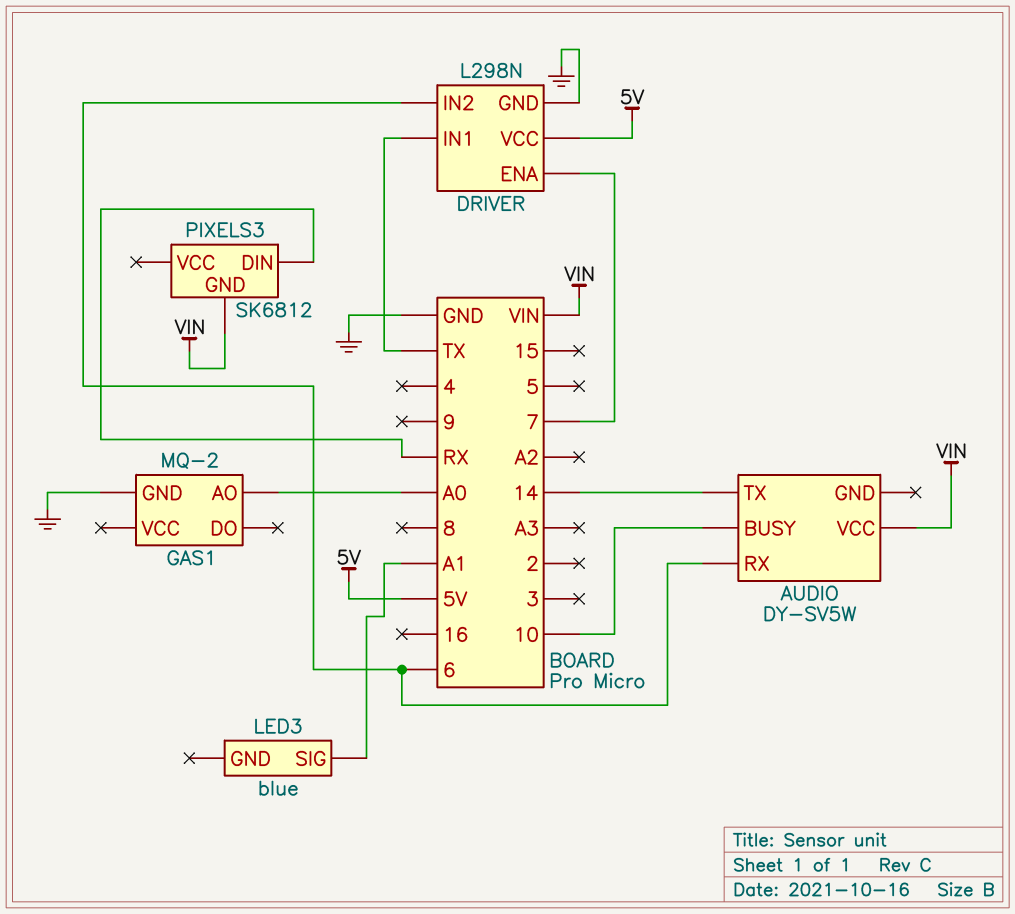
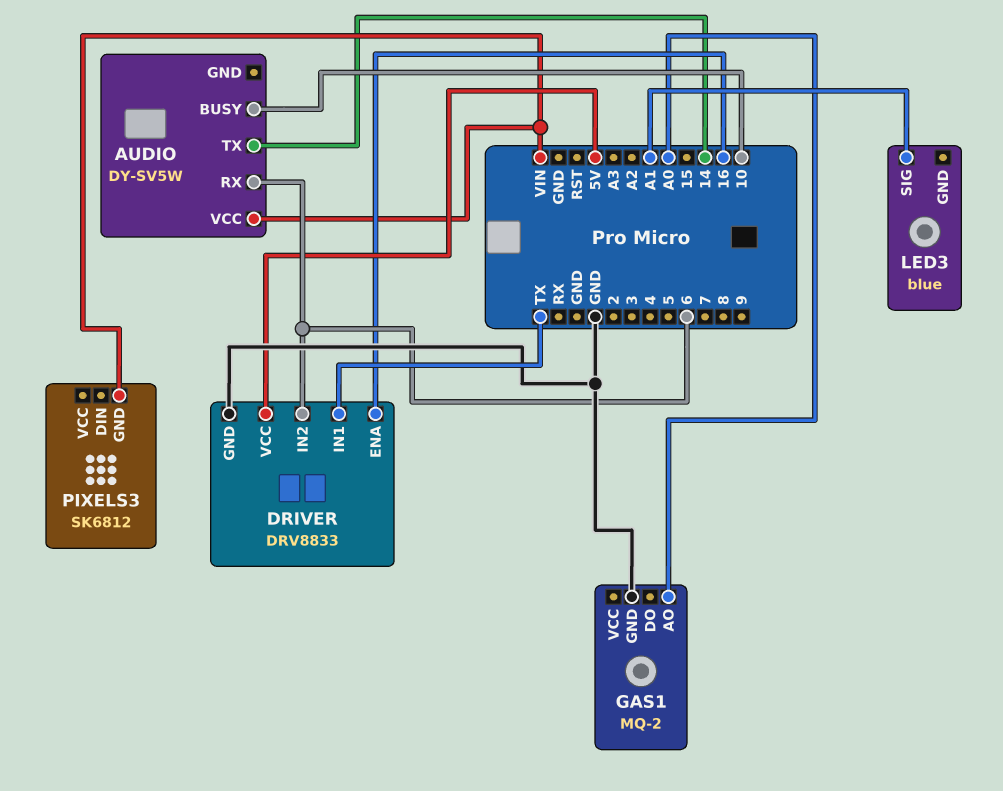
DRIVER: L298N -> DRV8833
DRIVER pin ENA: 7 -> 16
PIXELS3 pin DIN: RX -> none

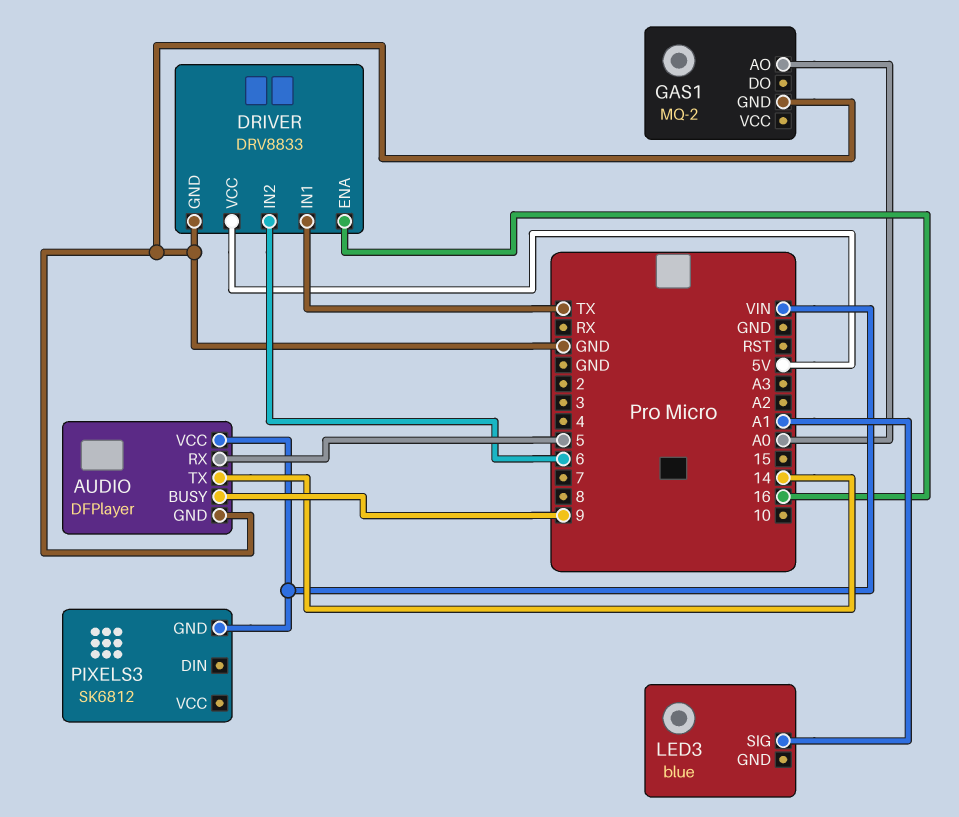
AUDIO: DY-SV5W -> DFPlayer
AUDIO pin BUSY: 10 -> 9
AUDIO pin GND: none -> GND
AUDIO pin RX: 6 -> 5

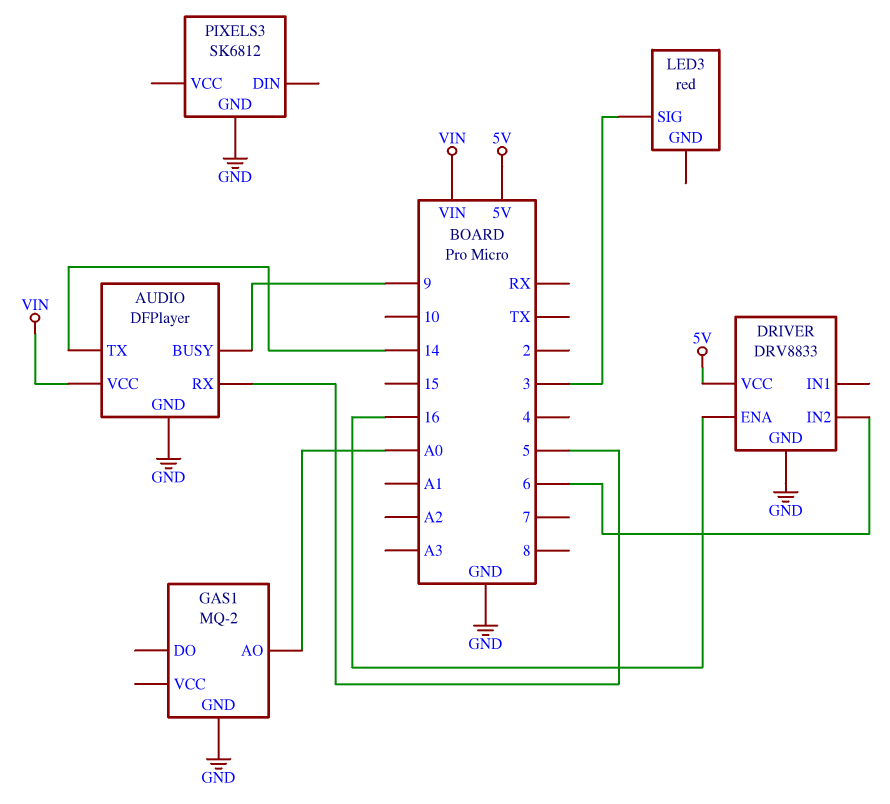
DRIVER pin IN1: TX -> none
LED3: blue -> red
LED3 pin SIG: A1 -> 3
PIXELS3 pin GND: VIN -> GND

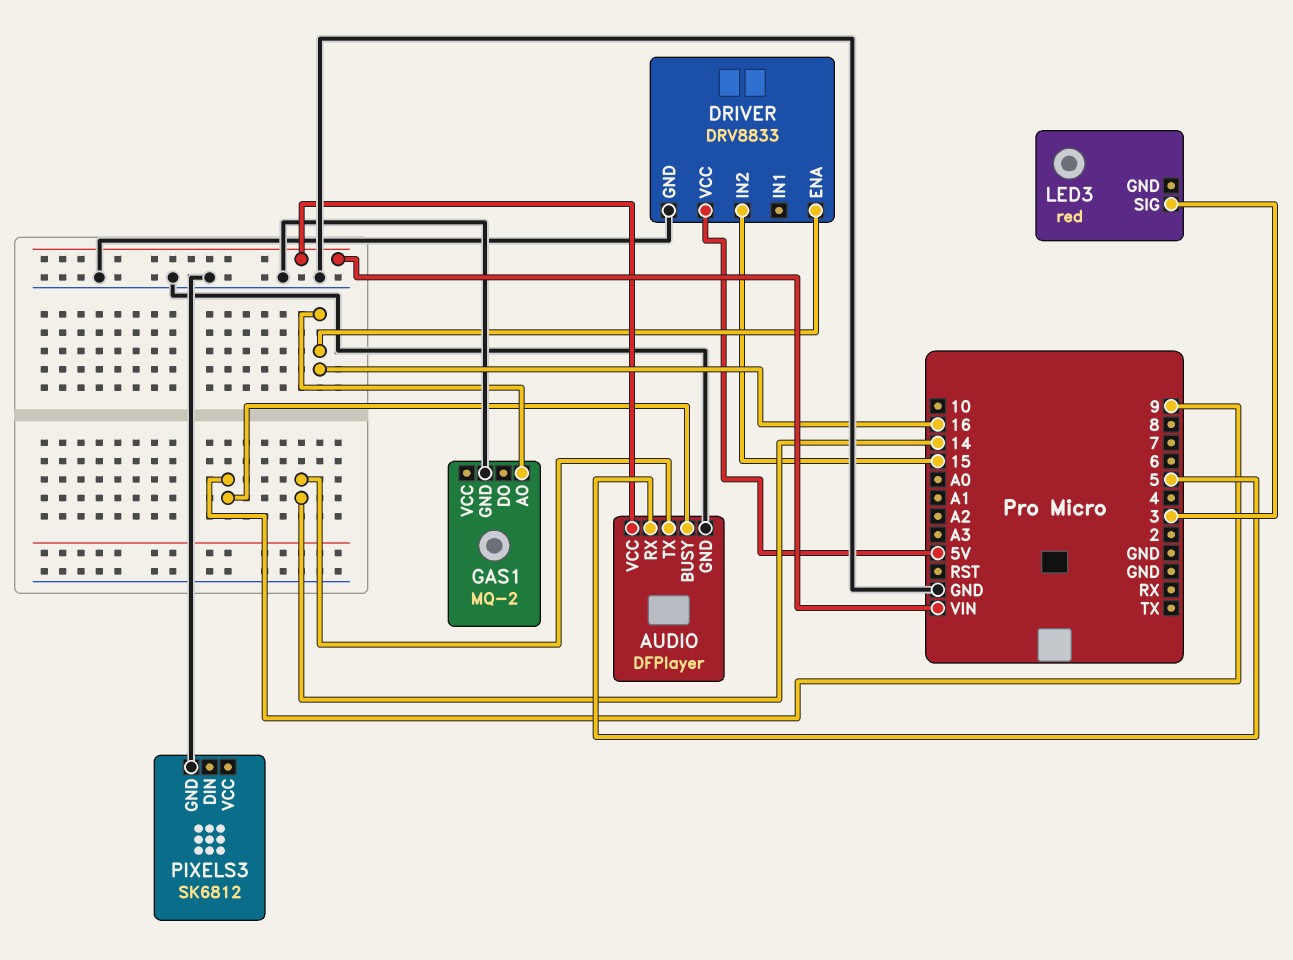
DRIVER pin IN2: 6 -> 15
GAS1 pin AO: A0 -> 16

